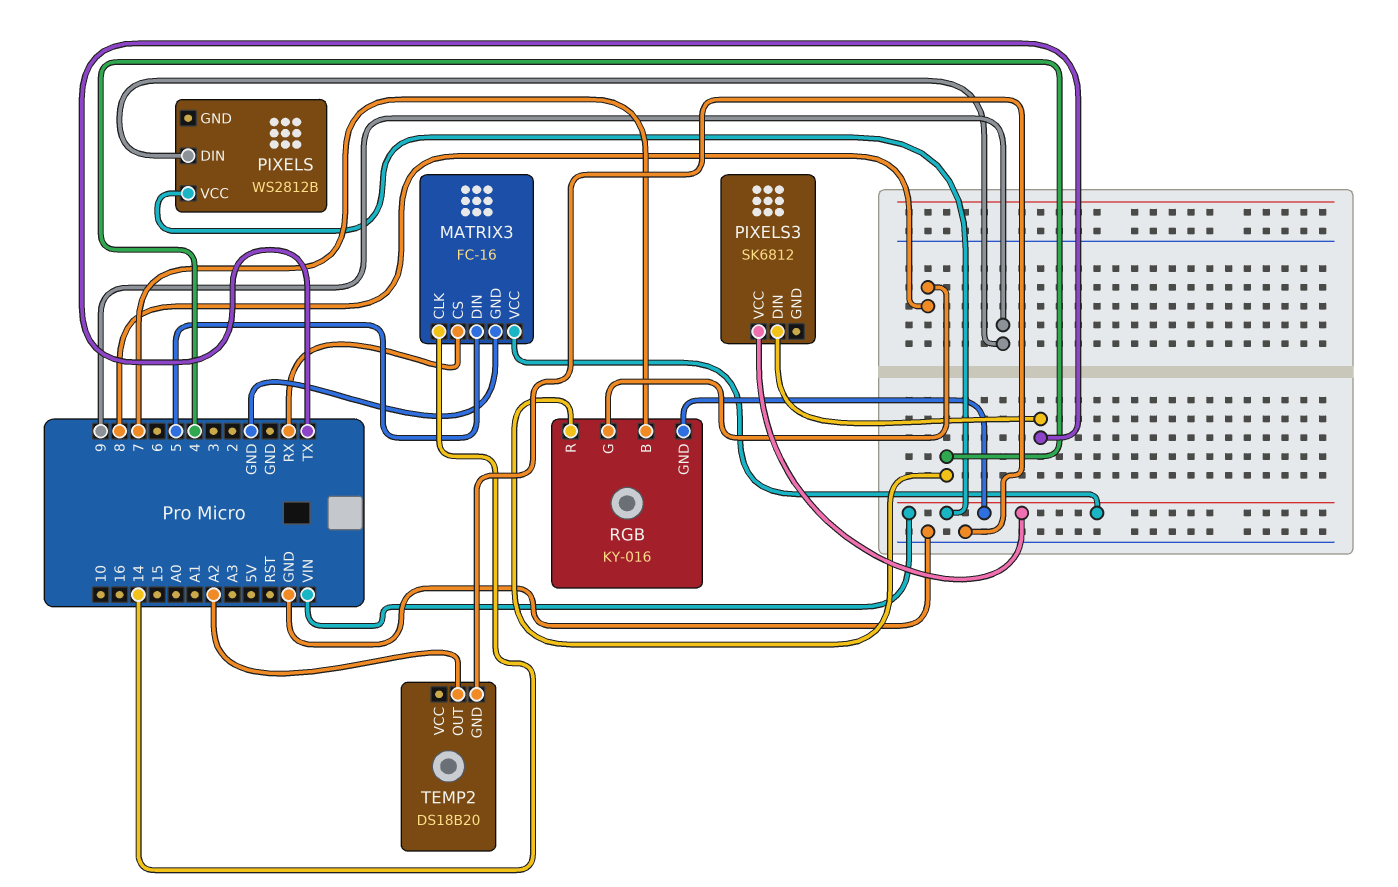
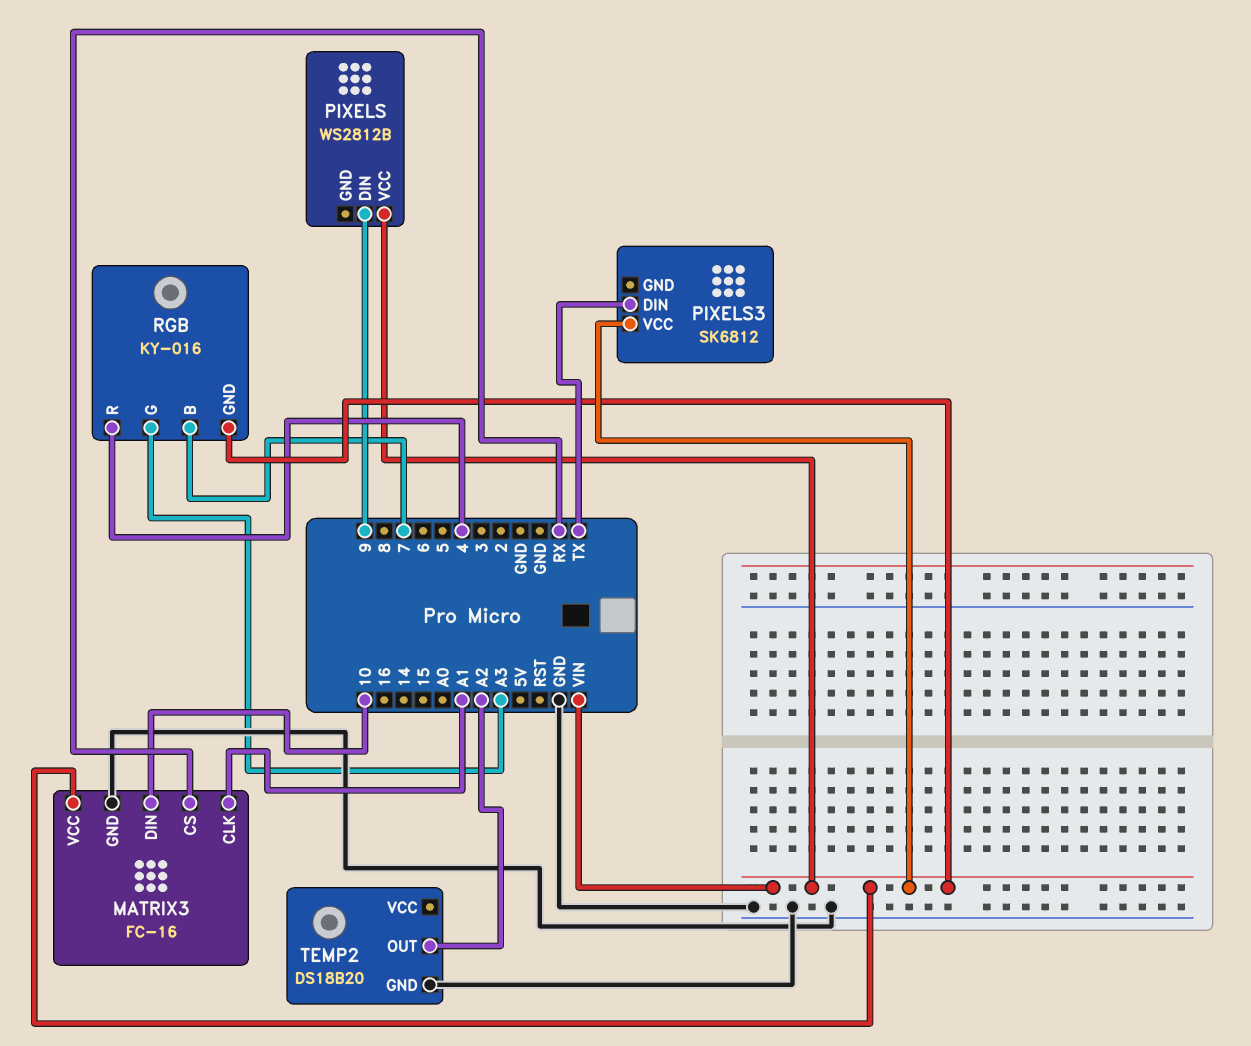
MATRIX3 pin CLK: 14 -> A1
MATRIX3 pin DIN: 5 -> 10
RGB pin G: 8 -> A3

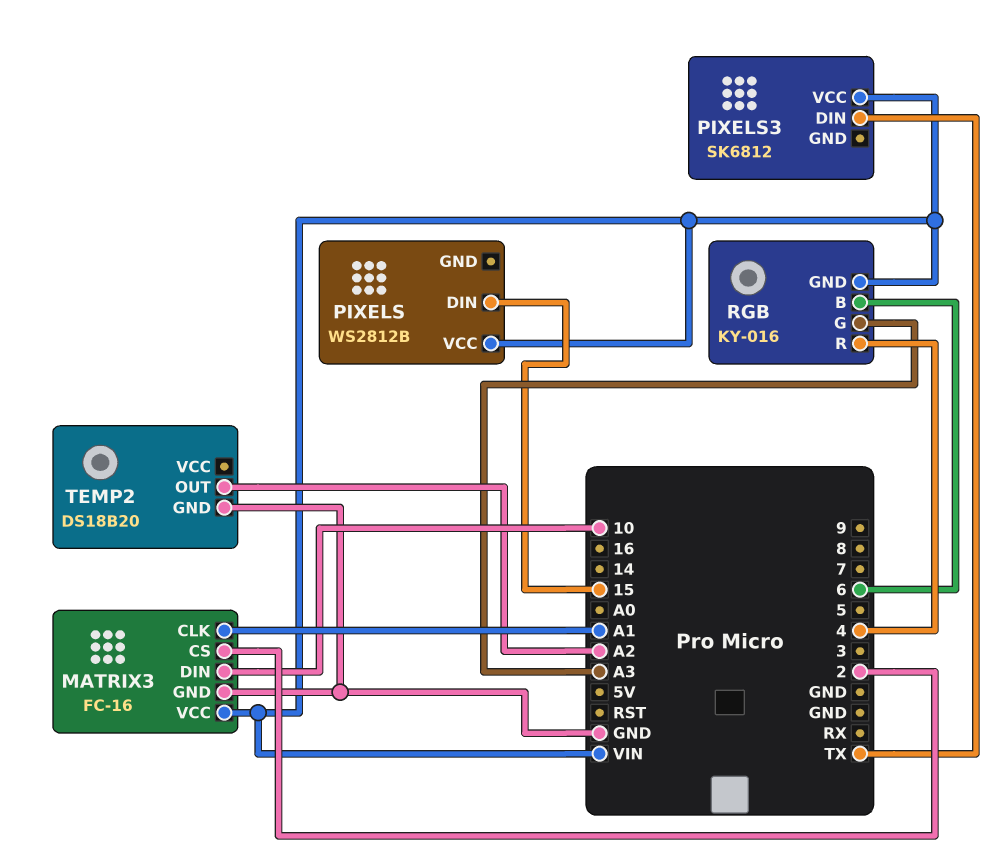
MATRIX3 pin CS: RX -> 2
PIXELS pin DIN: 9 -> 15
RGB pin B: 7 -> 6

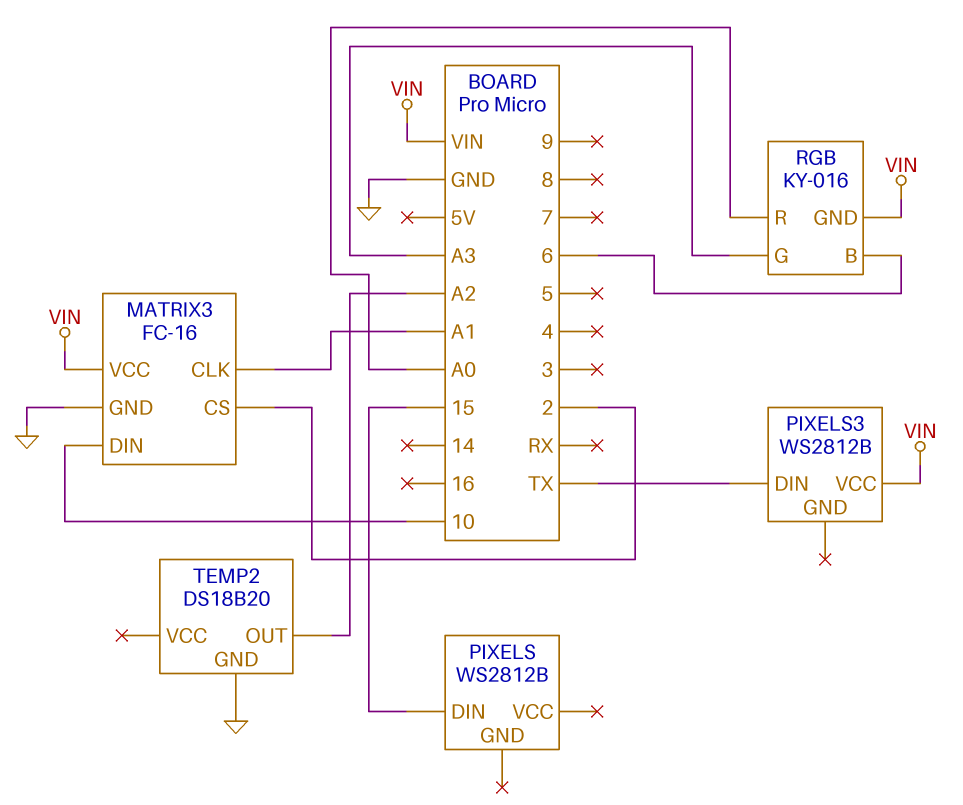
PIXELS pin VCC: VIN -> none
PIXELS3: SK6812 -> WS2812B
RGB pin R: 4 -> A0

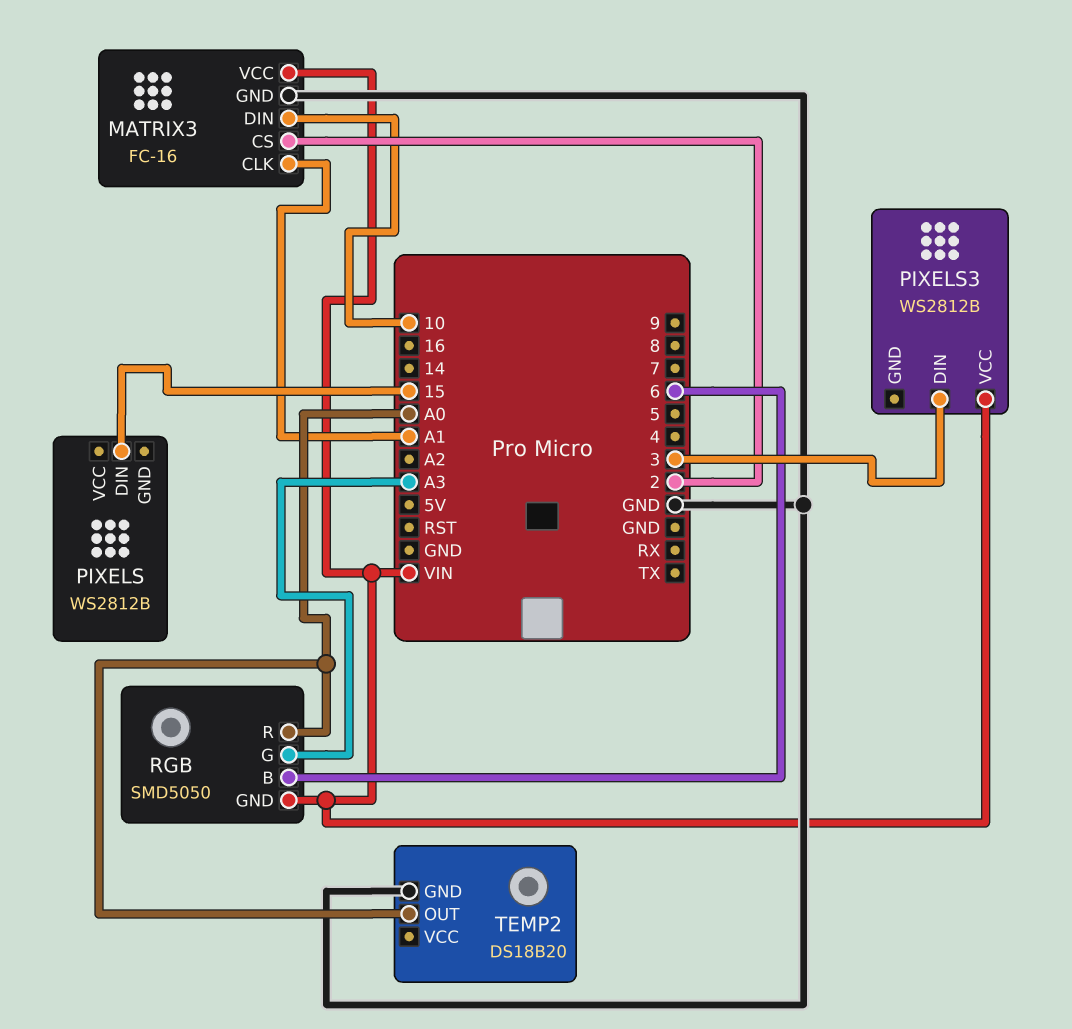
PIXELS3 pin DIN: TX -> 3
RGB: KY-016 -> SMD5050
TEMP2 pin OUT: A2 -> A0

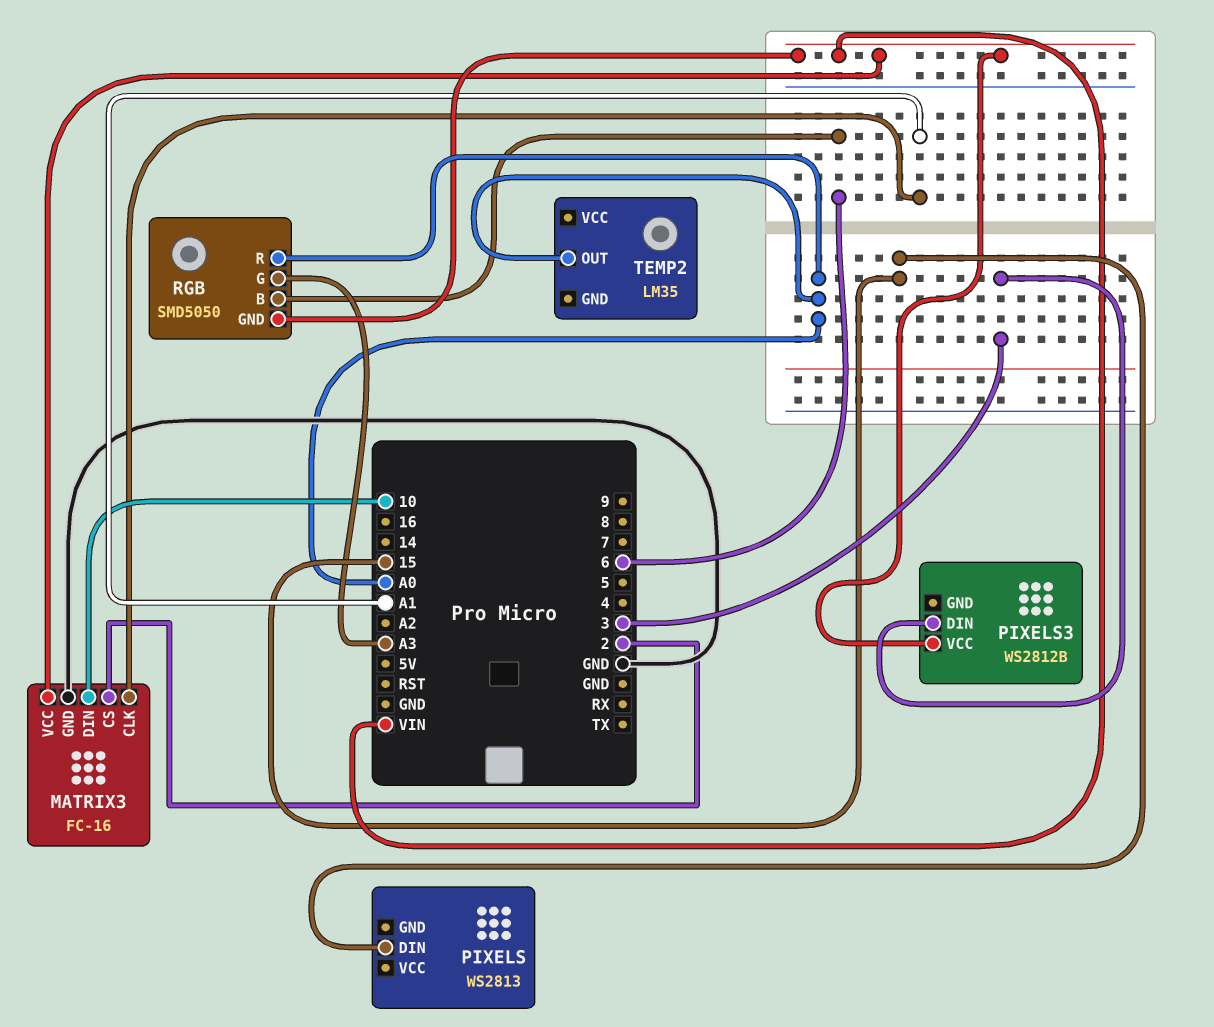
PIXELS: WS2812B -> WS2813
TEMP2: DS18B20 -> LM35
TEMP2 pin GND: GND -> none

